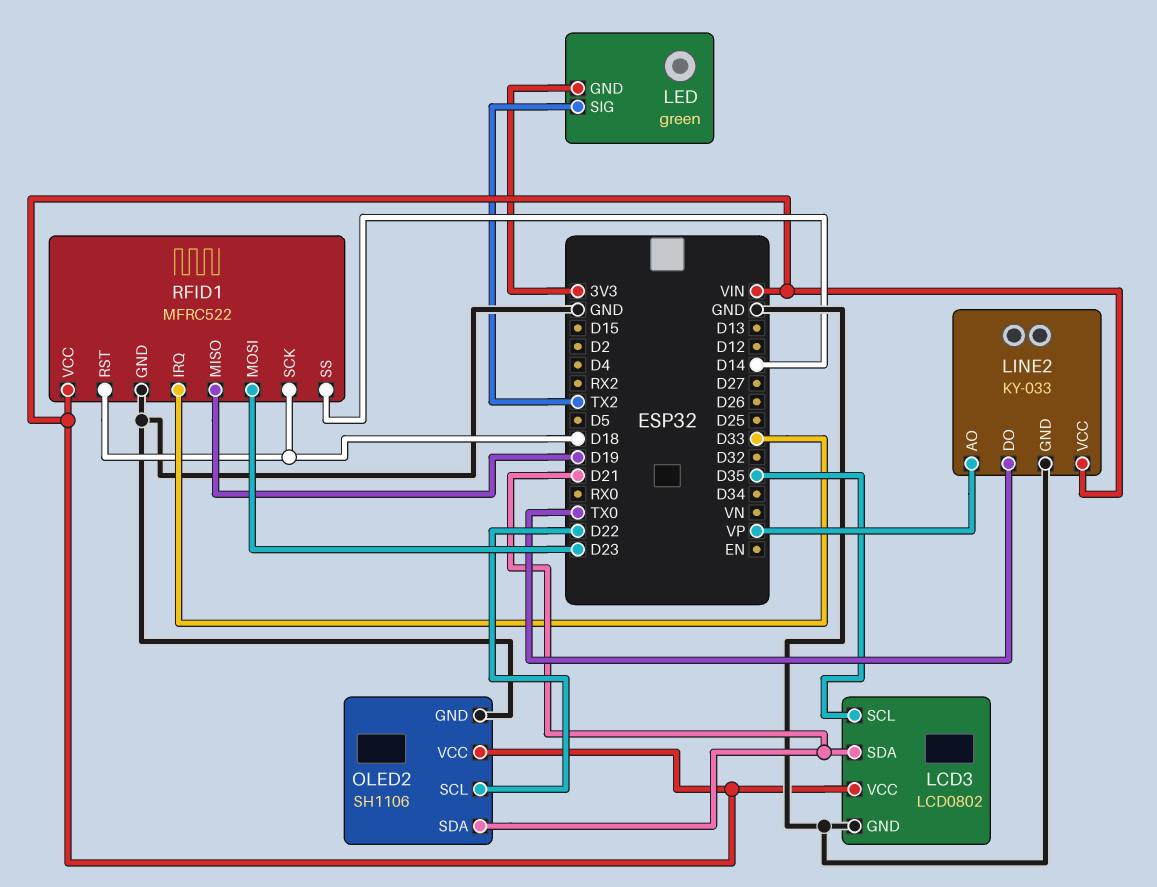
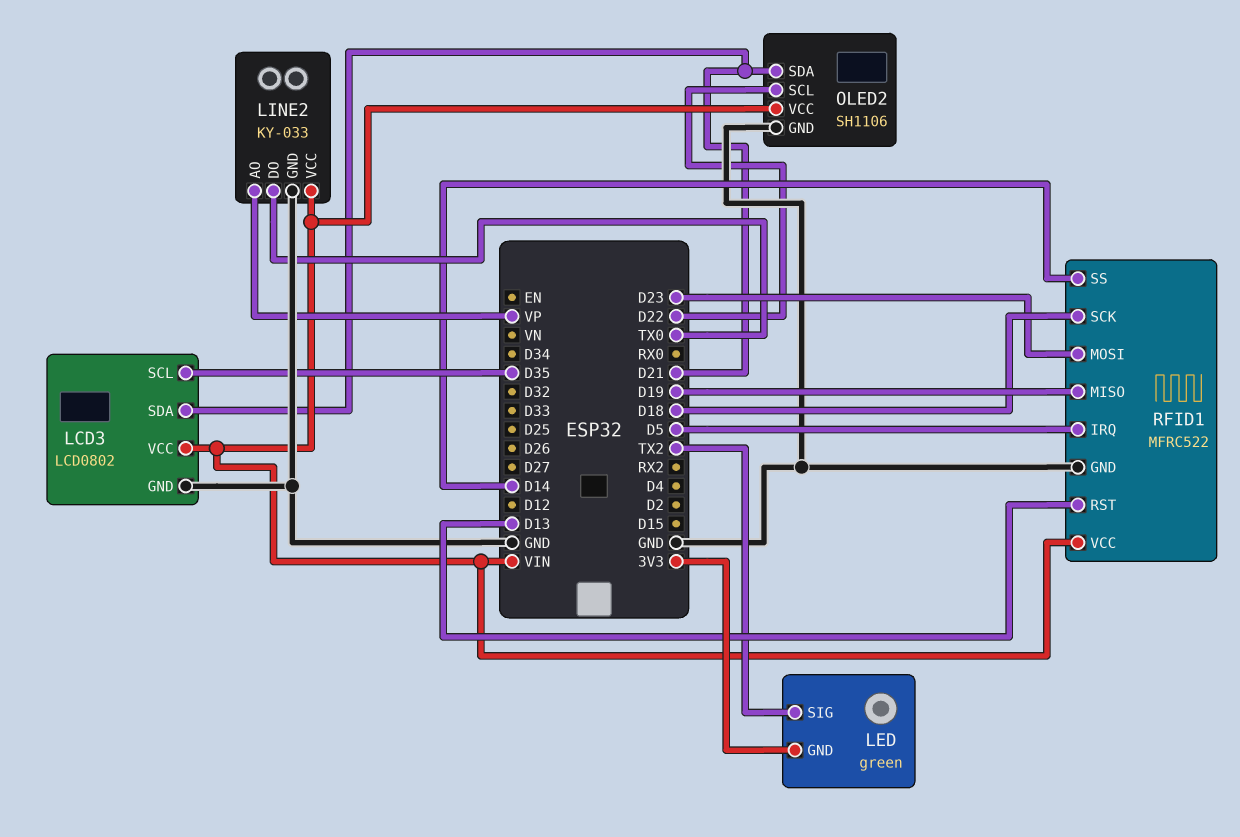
RFID1 pin IRQ: D33 -> D5
RFID1 pin RST: D18 -> D13

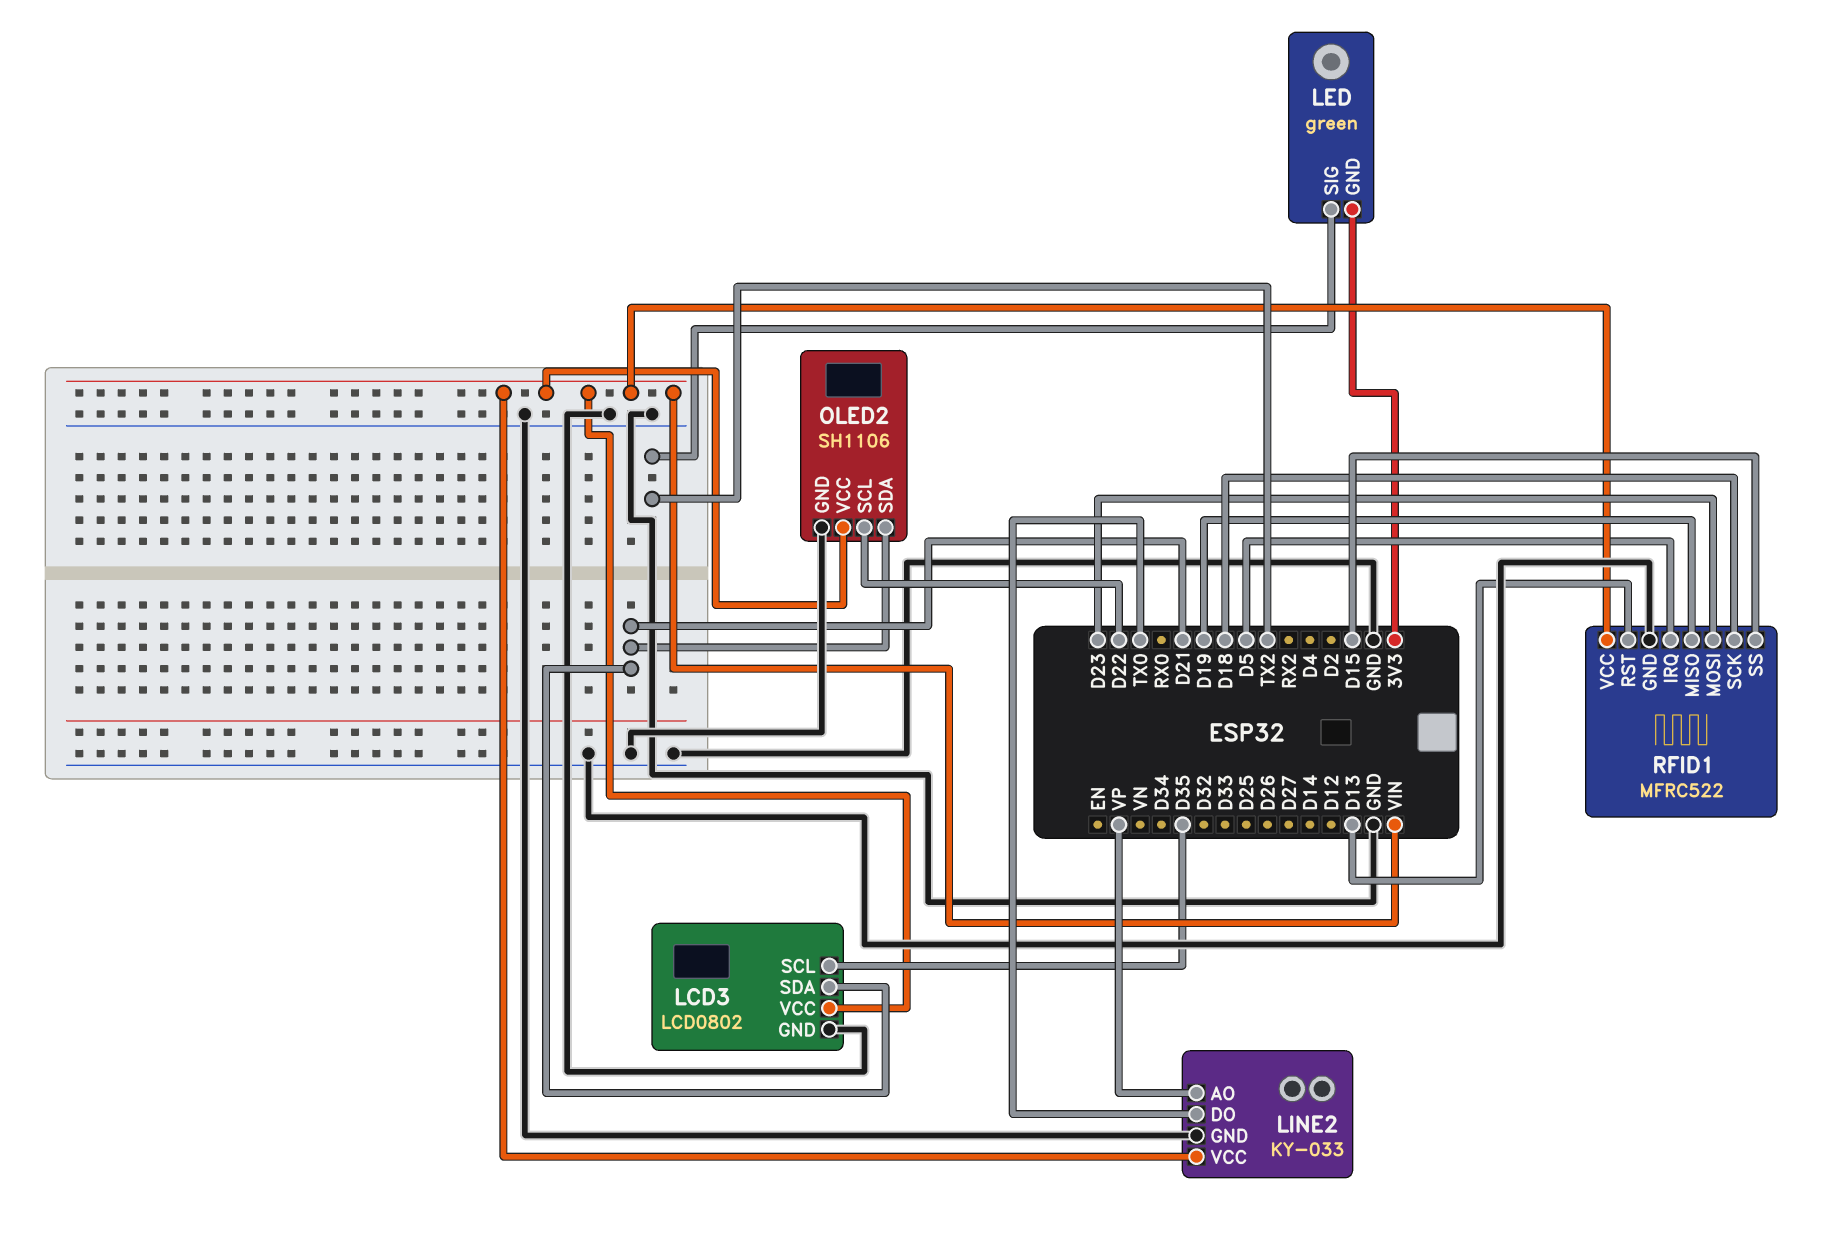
RFID1 pin SS: D14 -> D15

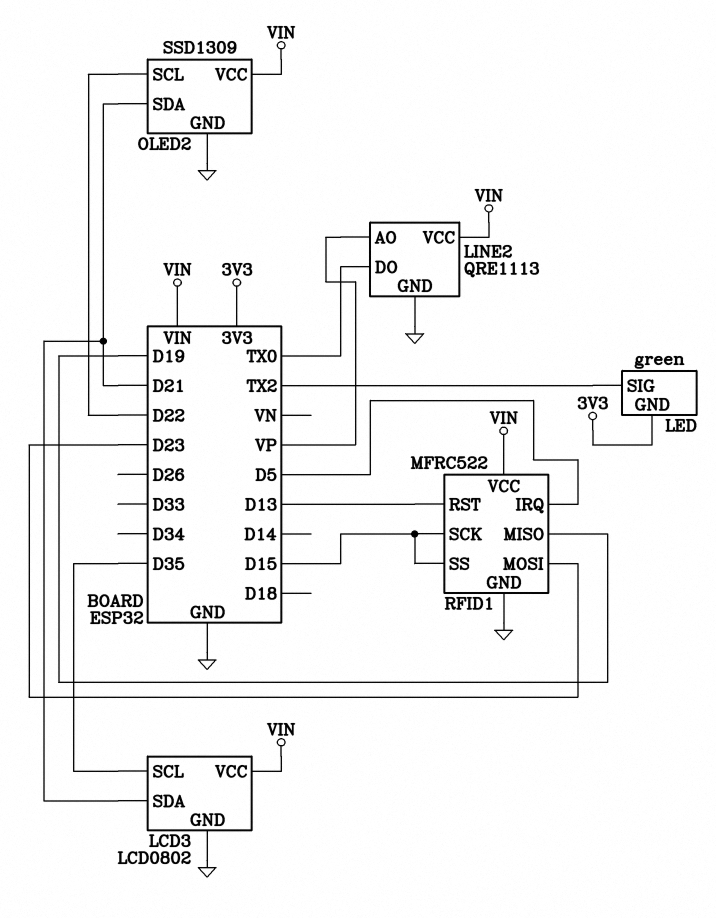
LINE2: KY-033 -> QRE1113
OLED2: SH1106 -> SSD1309
RFID1 pin SCK: D18 -> D15

